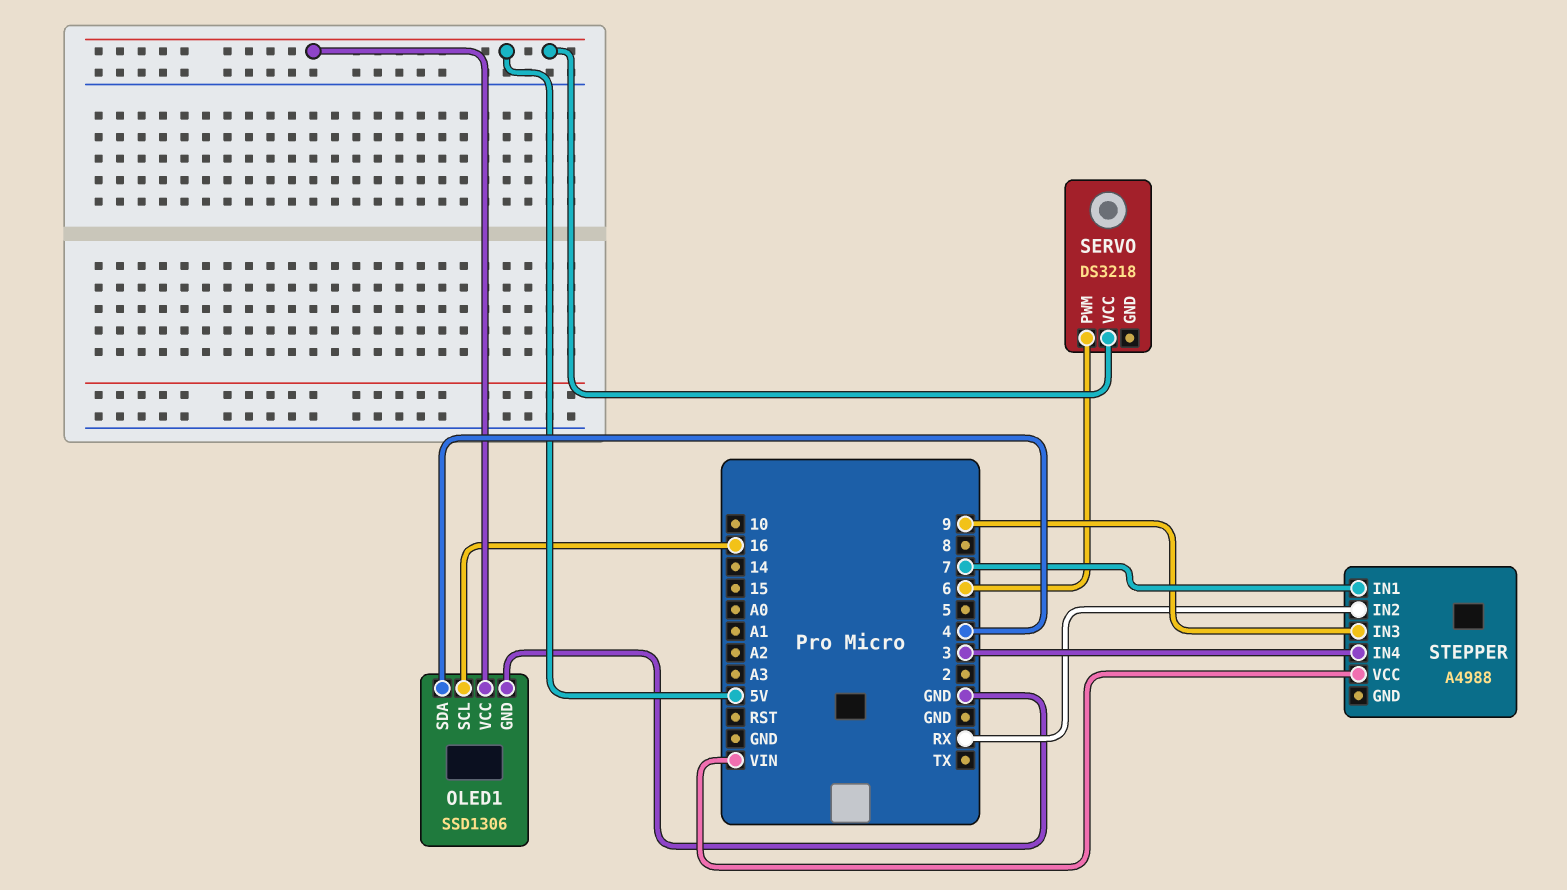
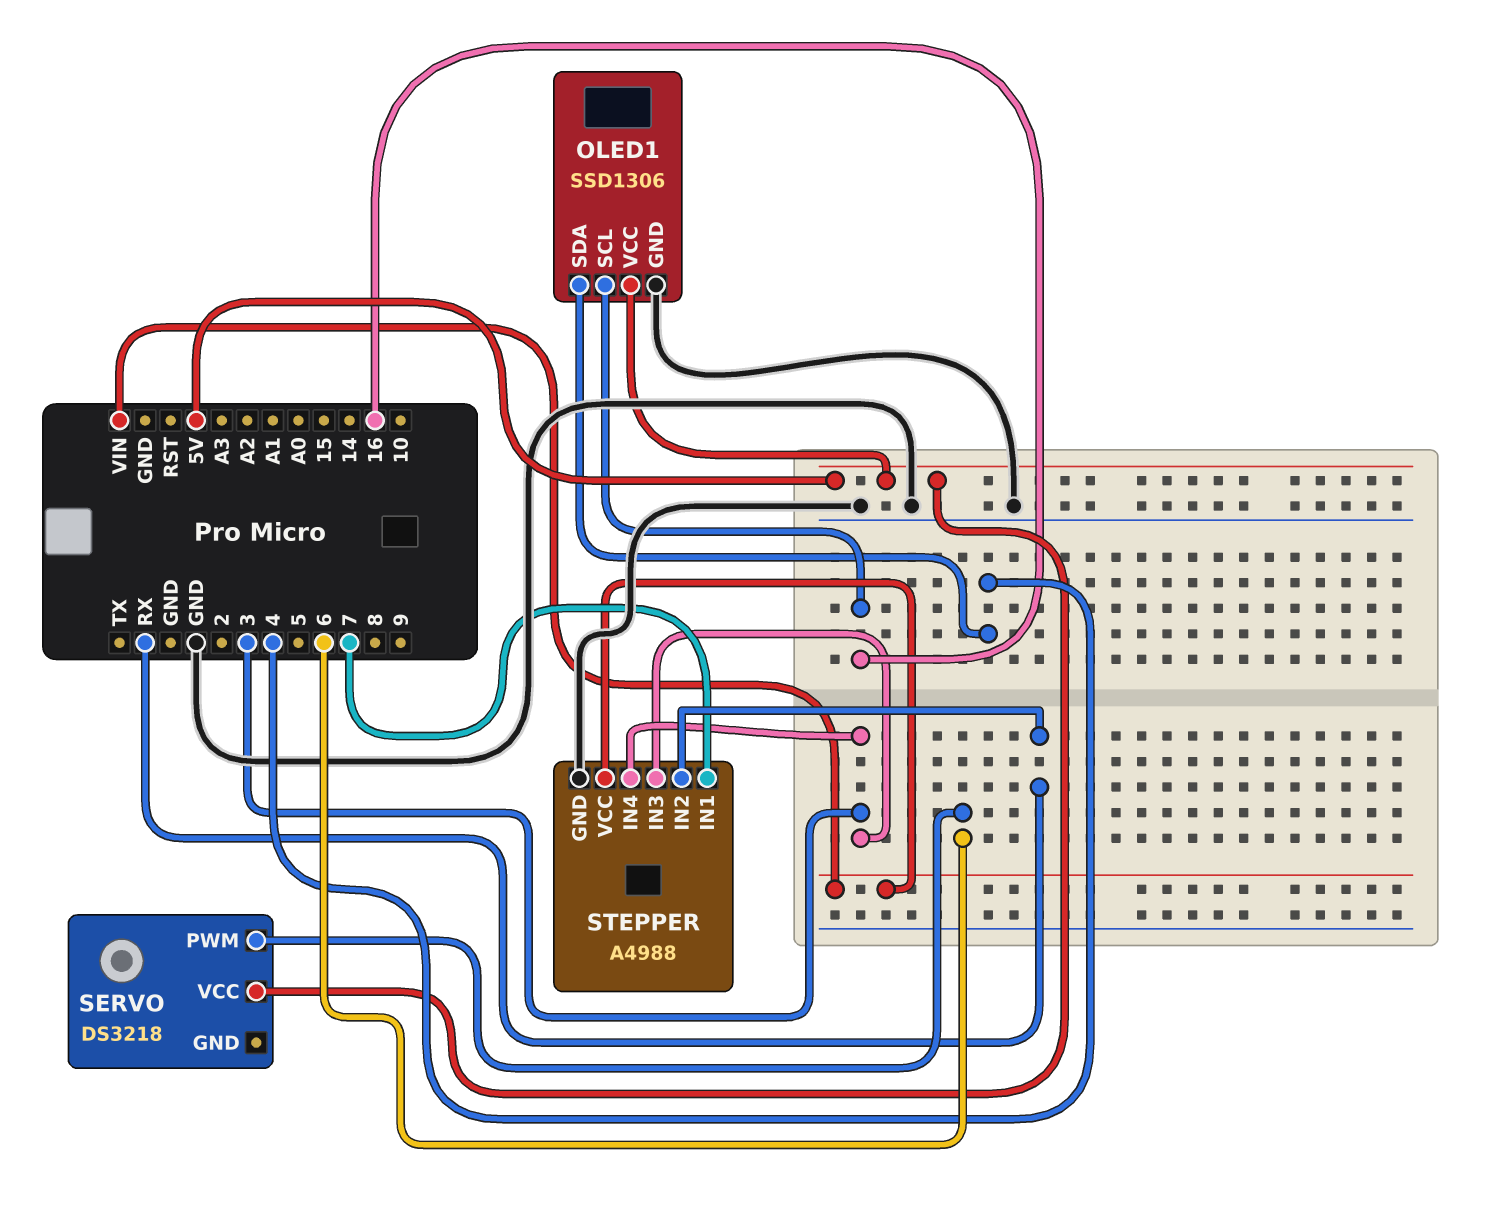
STEPPER pin GND: none -> GND
STEPPER pin IN3: 9 -> 3

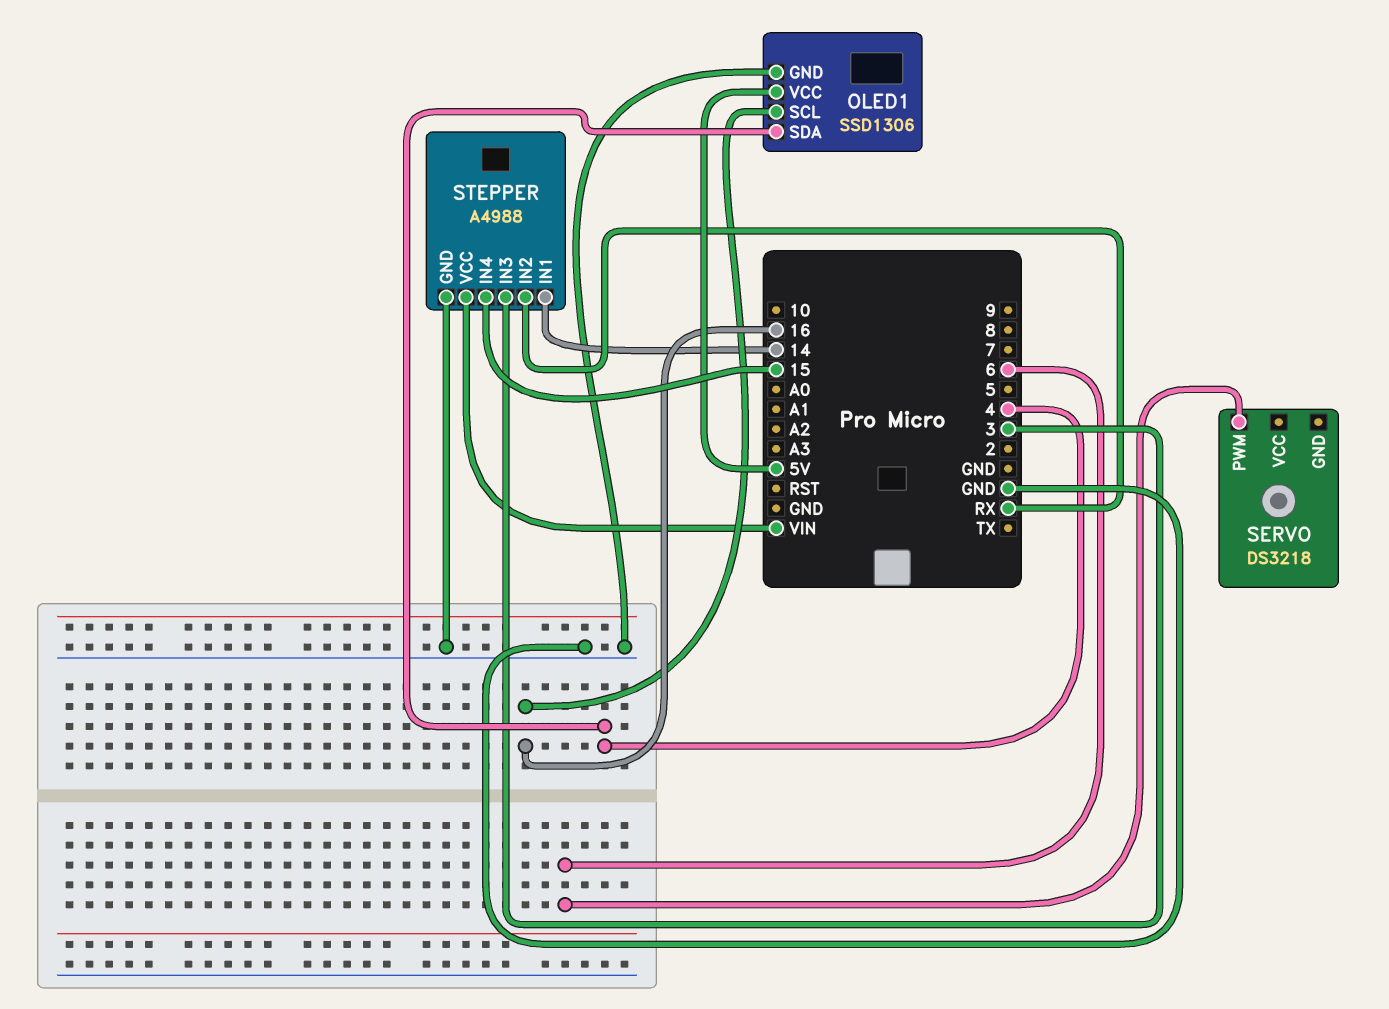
SERVO pin VCC: 5V -> none
STEPPER pin IN1: 7 -> 14
STEPPER pin IN4: 3 -> 15

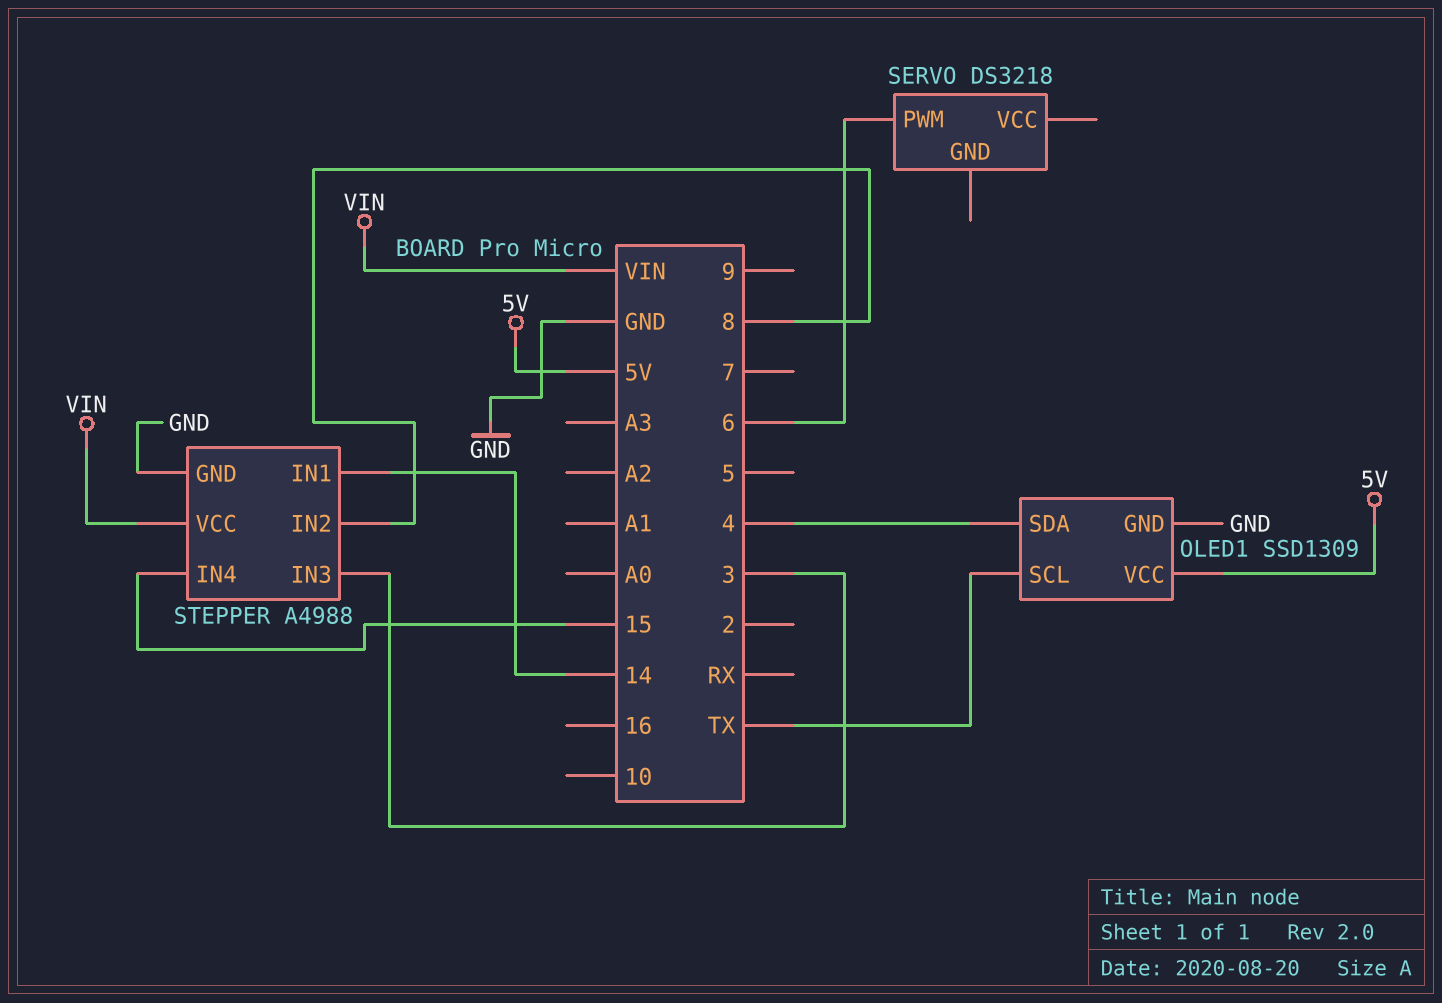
OLED1: SSD1306 -> SSD1309
OLED1 pin SCL: 16 -> TX
STEPPER pin IN2: RX -> 8

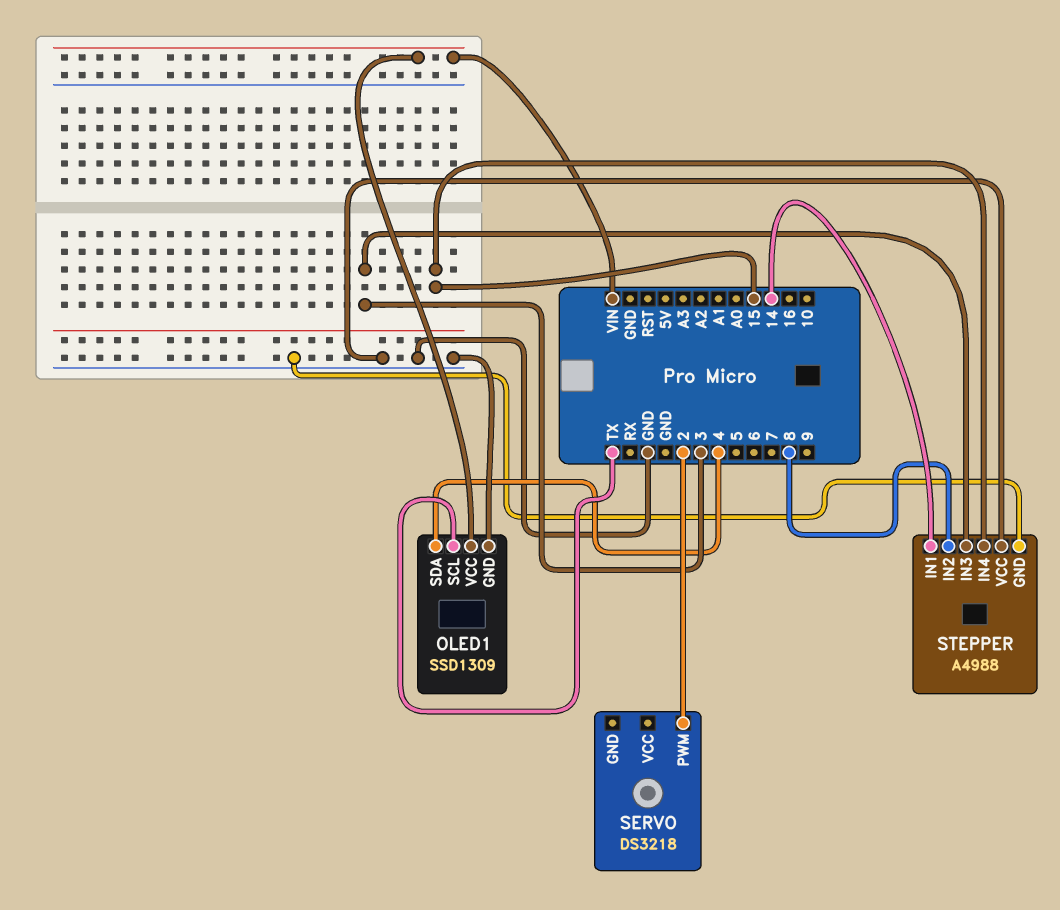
OLED1 pin VCC: 5V -> VIN
SERVO pin PWM: 6 -> 2
STEPPER pin VCC: VIN -> GND

